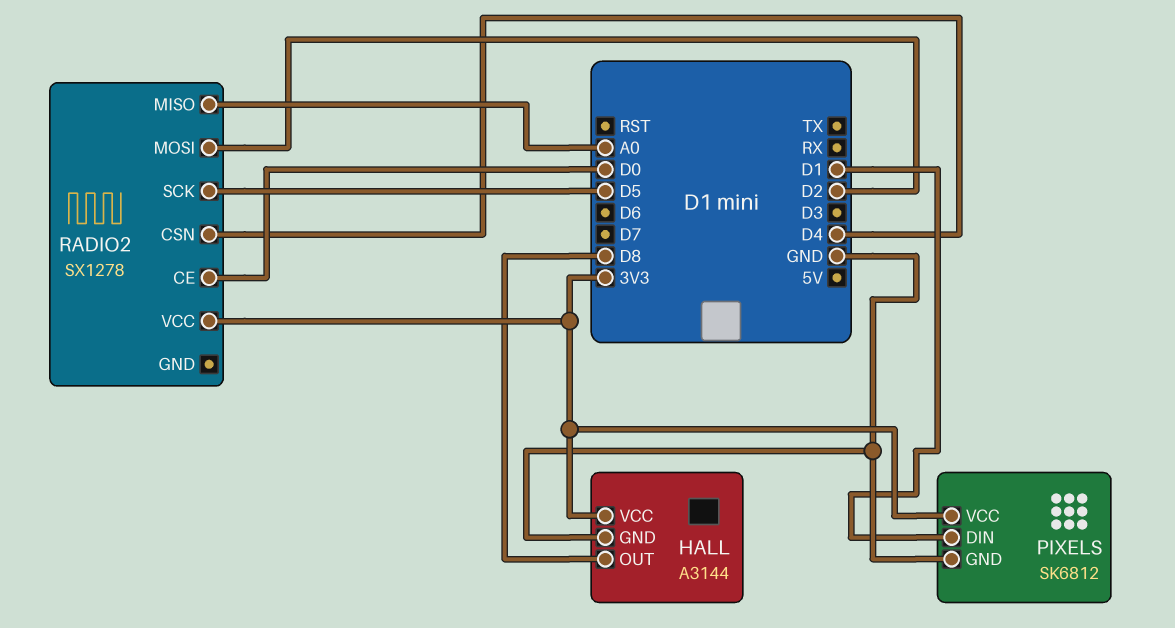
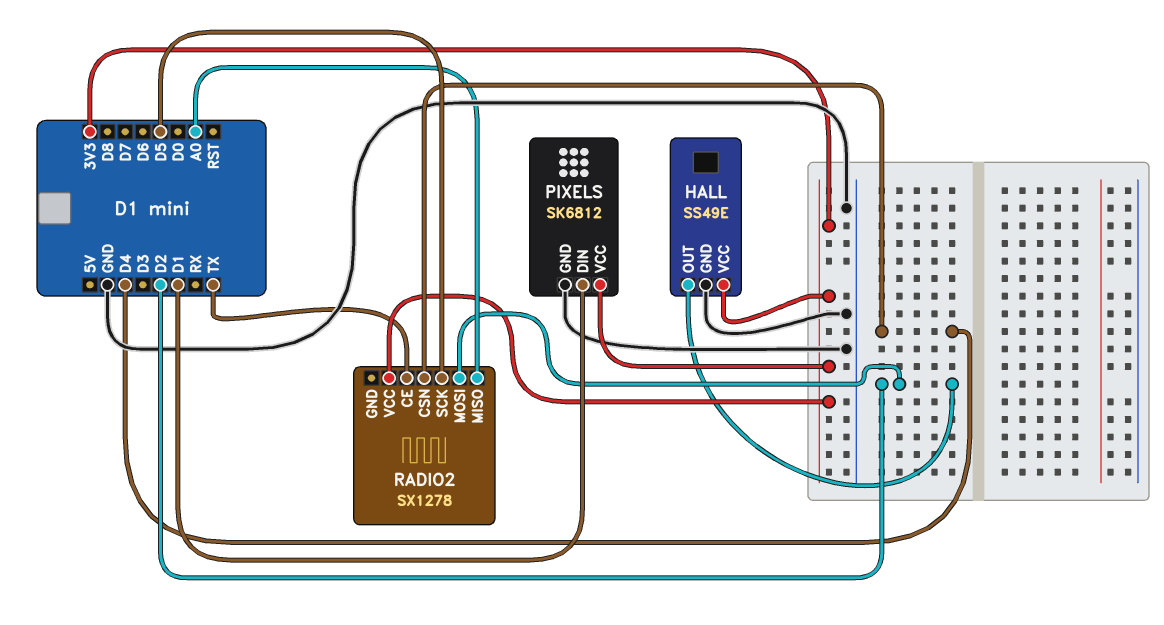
HALL: A3144 -> SS49E
HALL pin OUT: D8 -> D2
RADIO2 pin CE: D0 -> TX

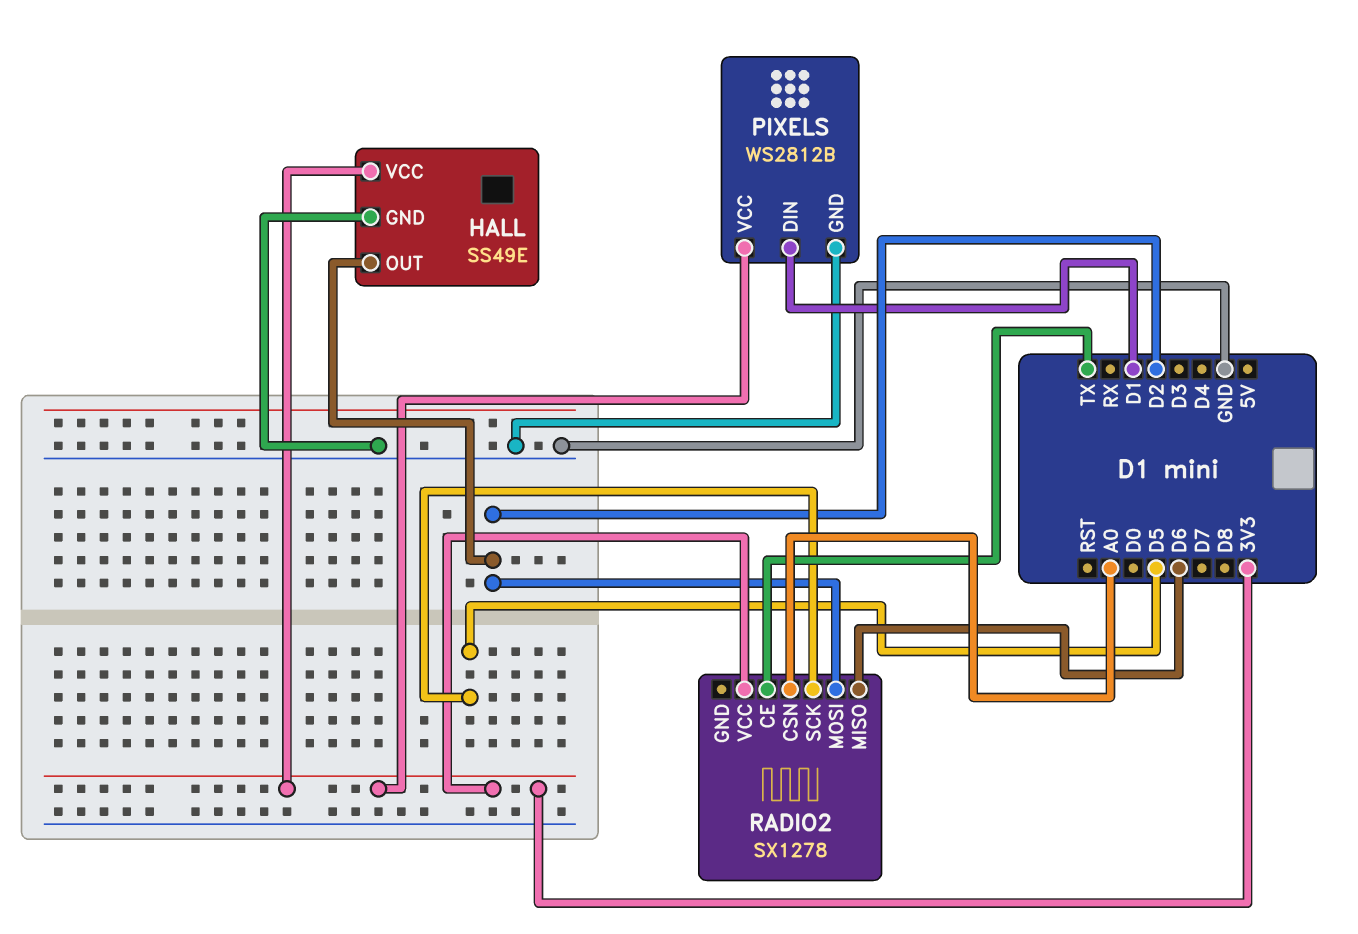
PIXELS: SK6812 -> WS2812B
RADIO2 pin CSN: D4 -> A0
RADIO2 pin MISO: A0 -> D6

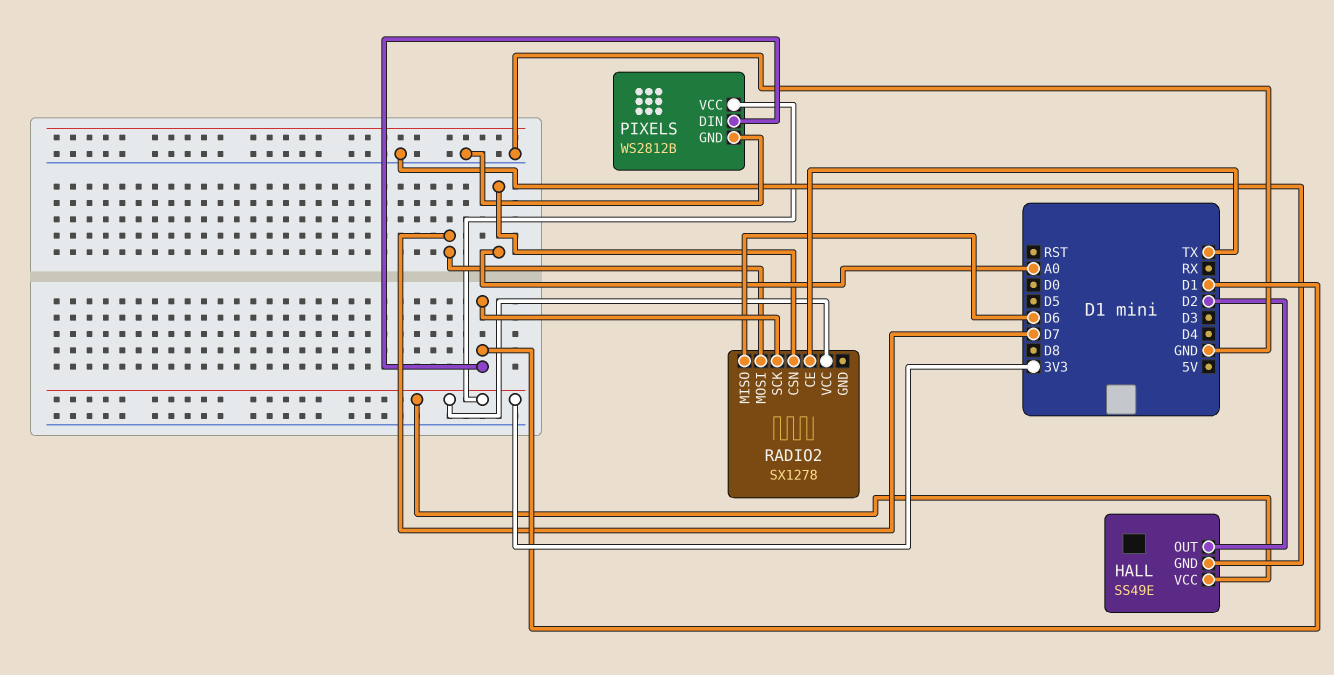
RADIO2 pin MOSI: D2 -> D7
RADIO2 pin SCK: D5 -> D1

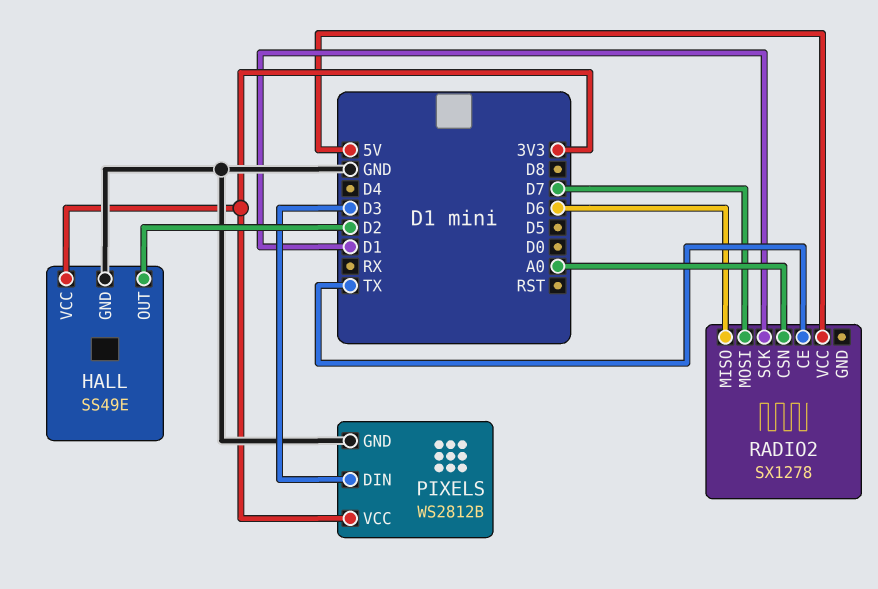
PIXELS pin DIN: D1 -> D3
RADIO2 pin VCC: 3V3 -> 5V

